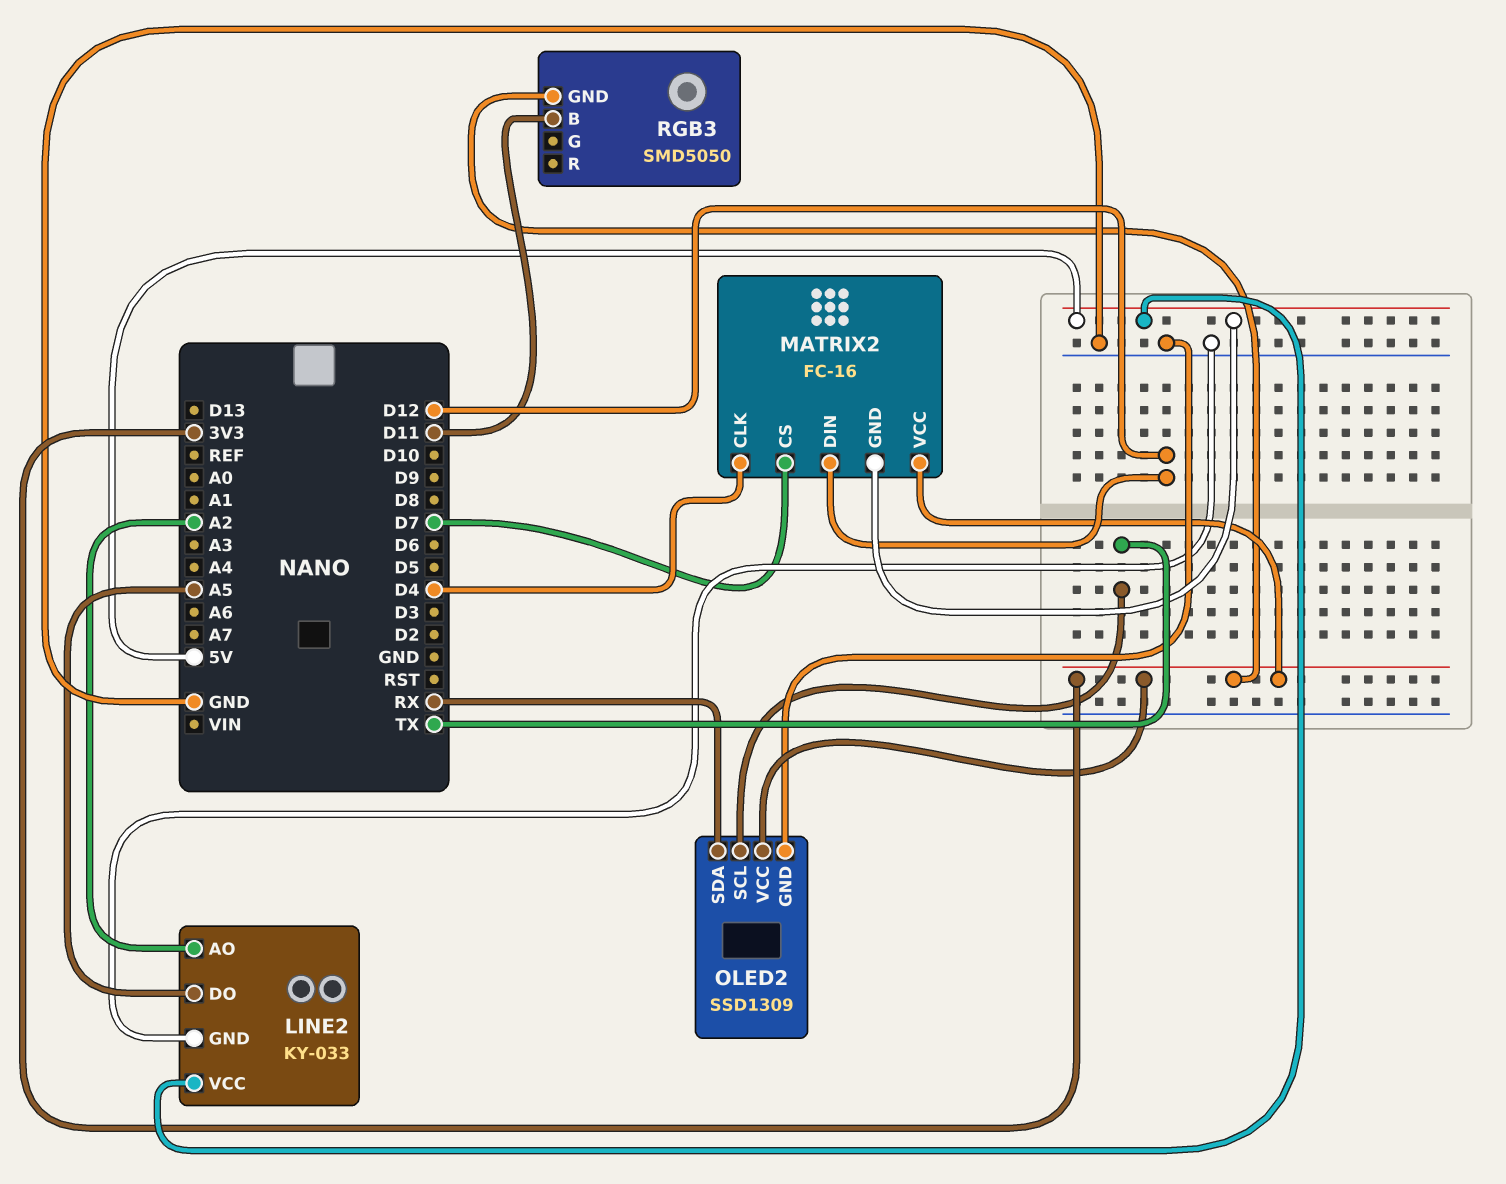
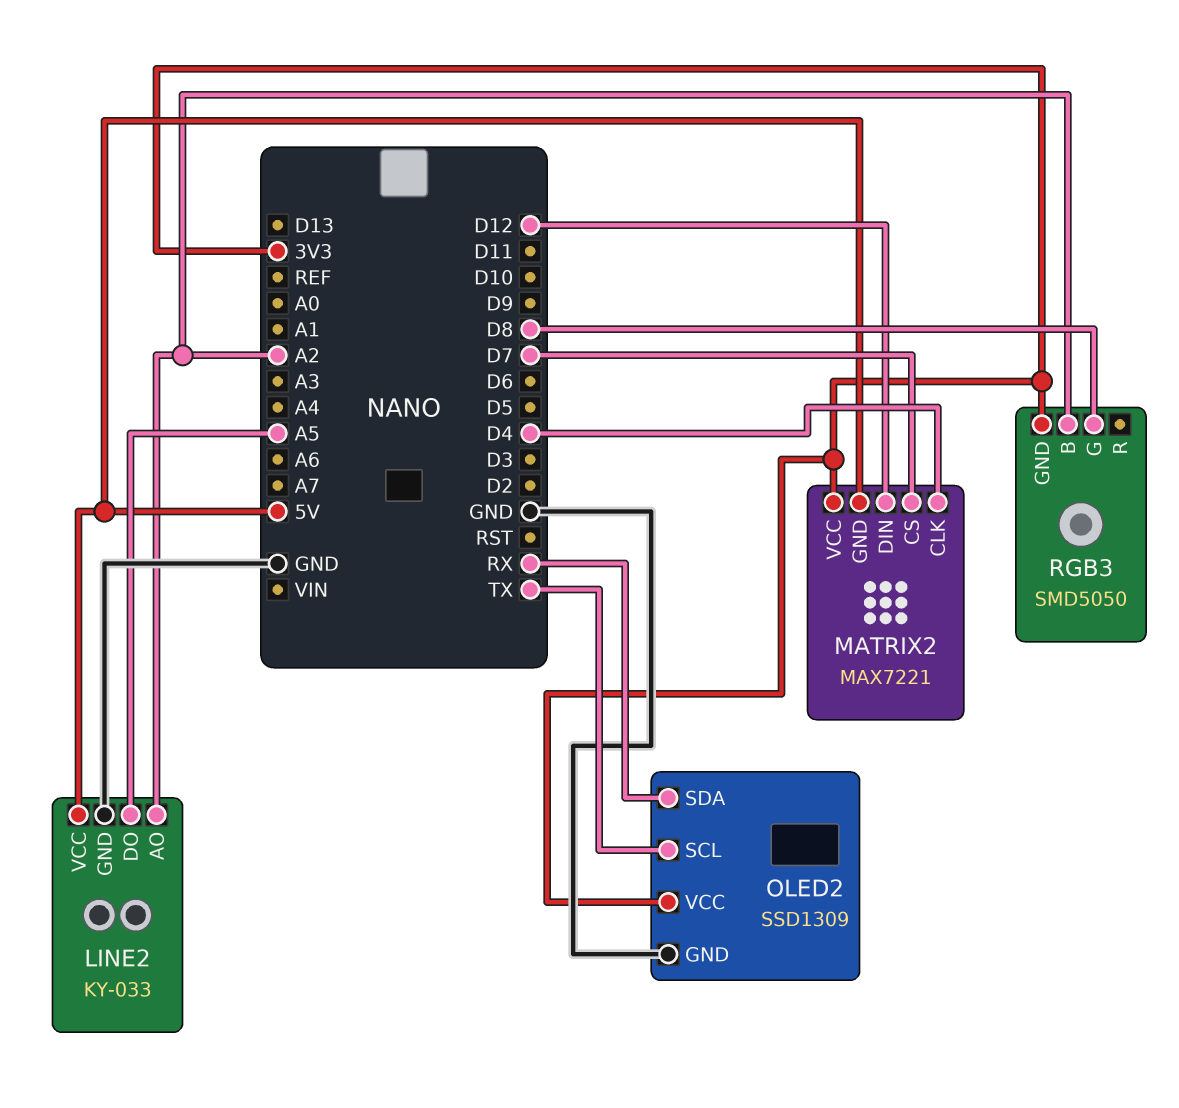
MATRIX2: FC-16 -> MAX7221
RGB3 pin B: D11 -> A2
RGB3 pin G: none -> D8

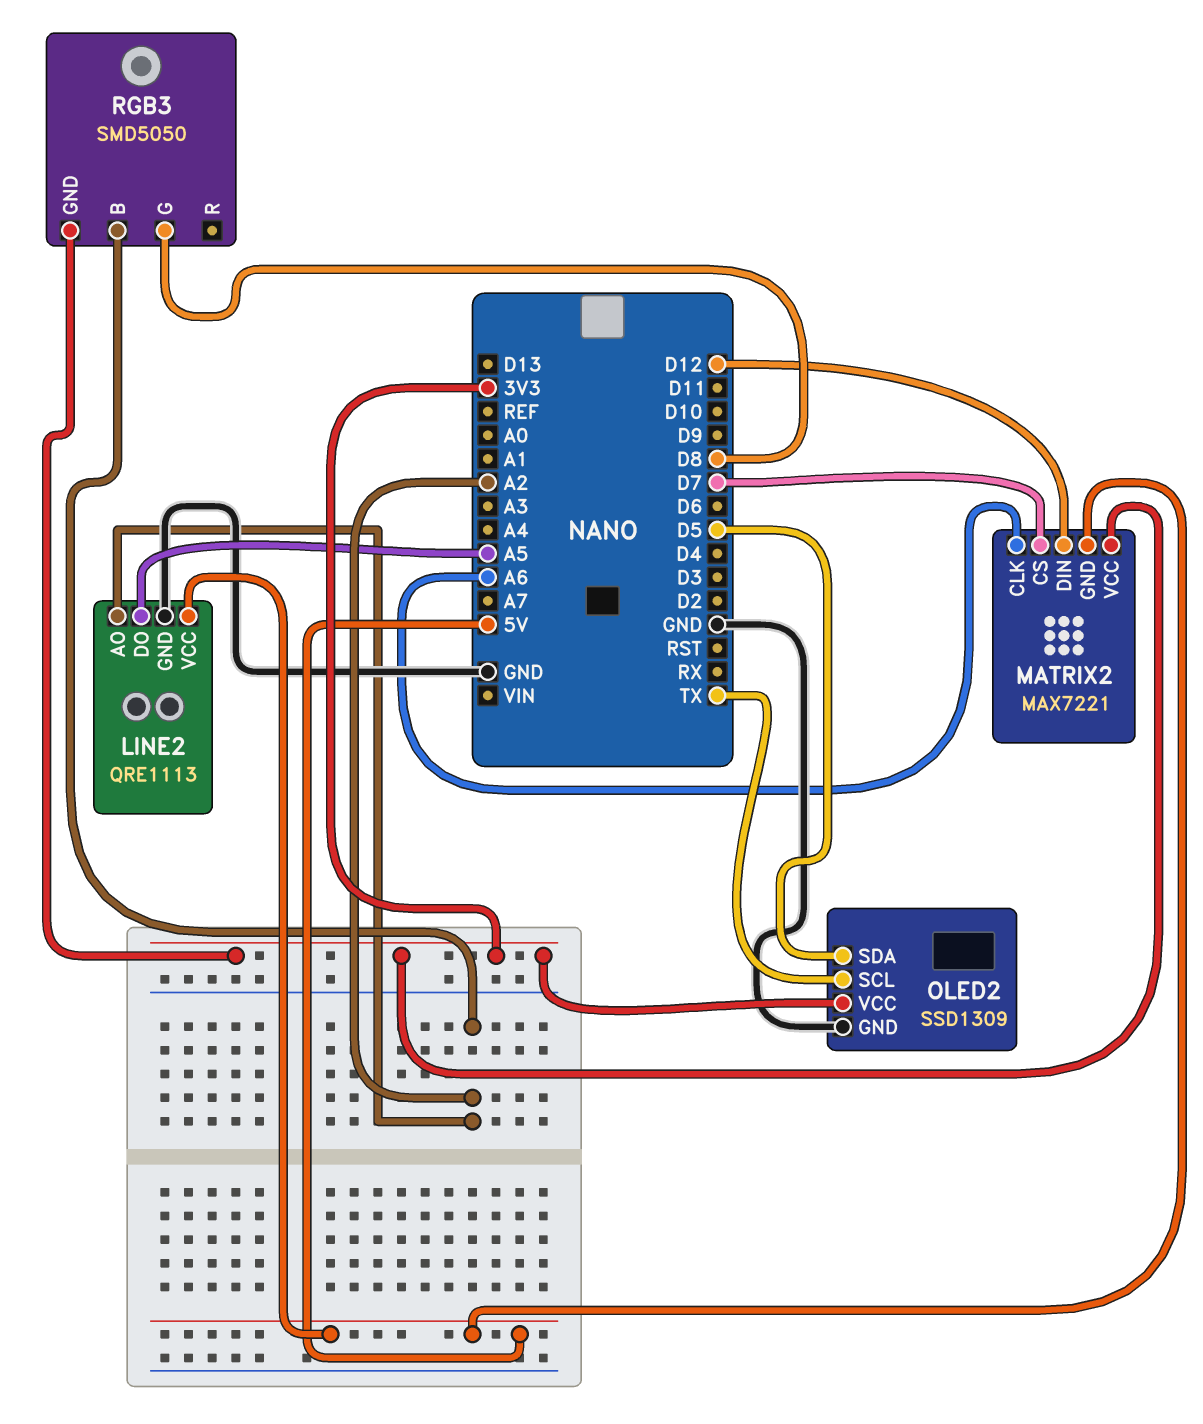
LINE2: KY-033 -> QRE1113
MATRIX2 pin CLK: D4 -> A6
OLED2 pin SDA: RX -> D5

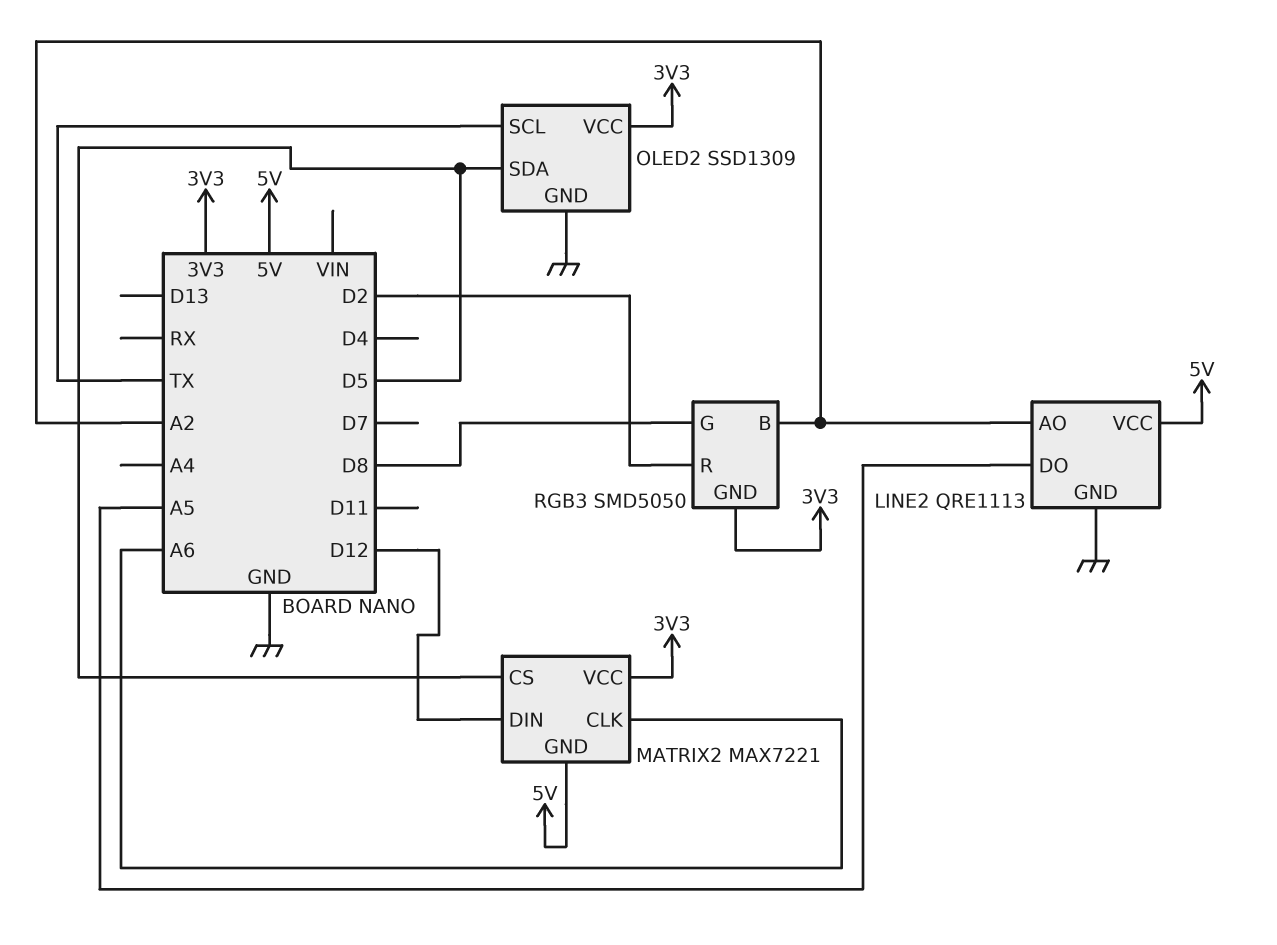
MATRIX2 pin CS: D7 -> D5
RGB3 pin R: none -> D2

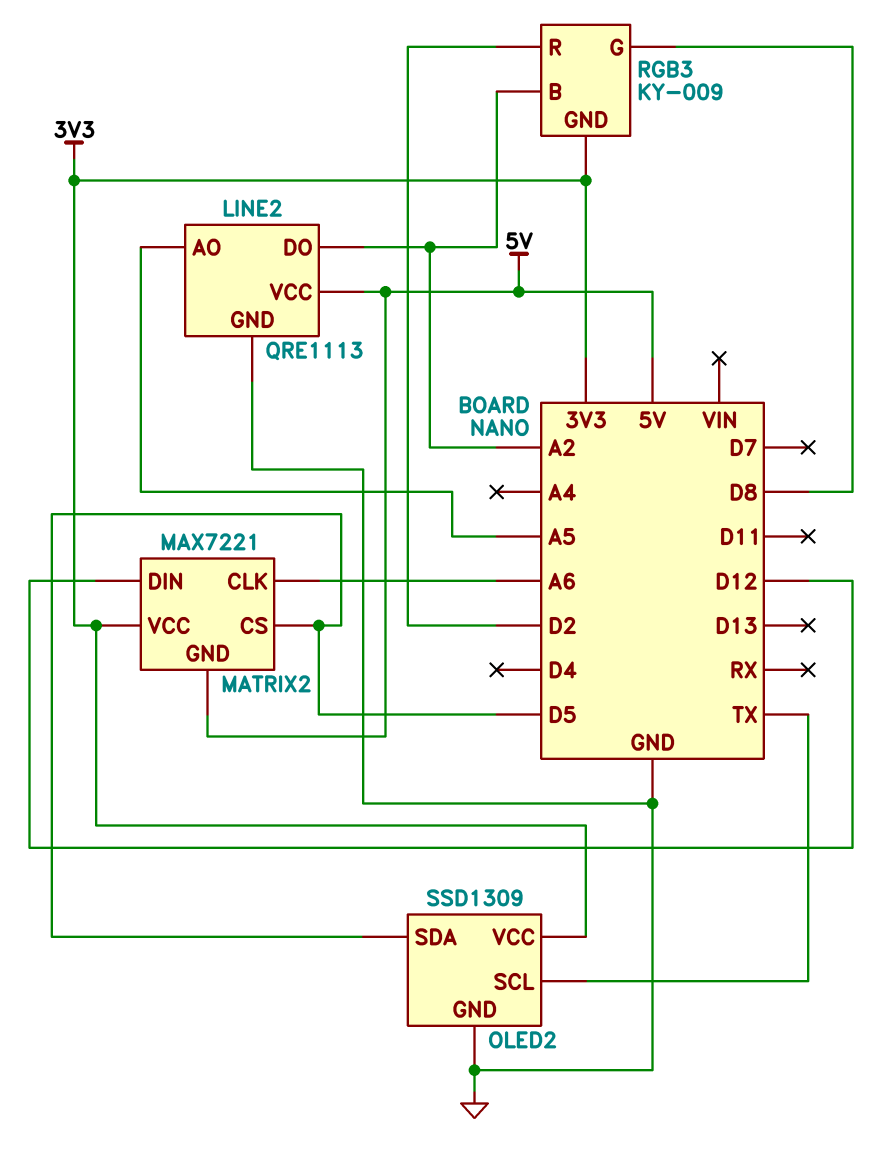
LINE2 pin AO: A2 -> A5
LINE2 pin DO: A5 -> A2
RGB3: SMD5050 -> KY-009

